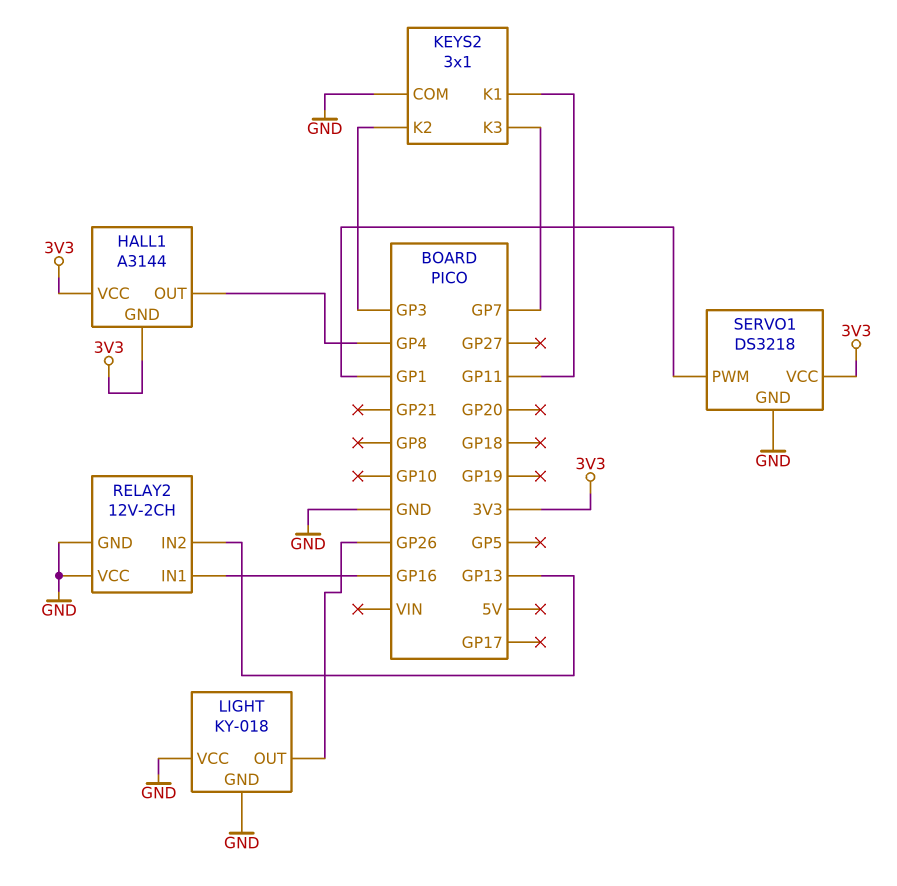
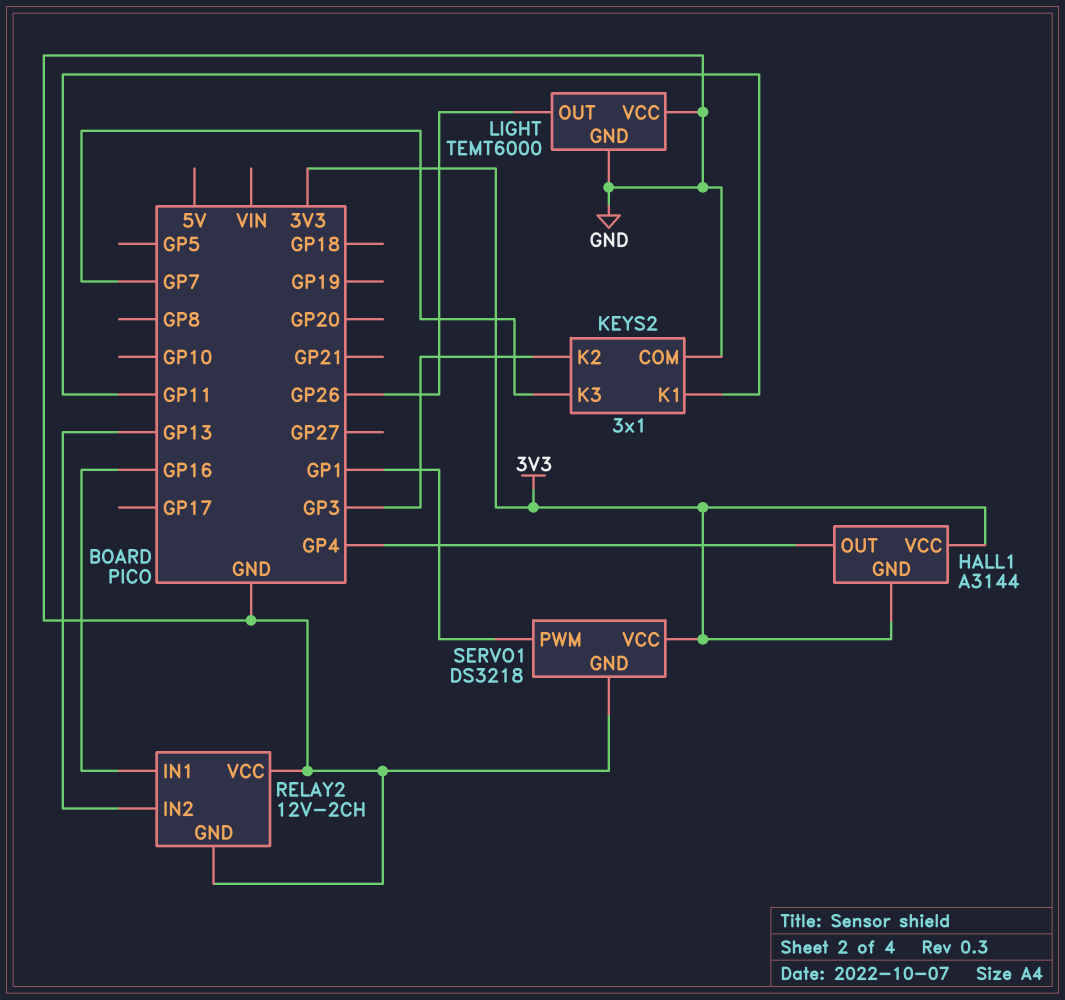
LIGHT: KY-018 -> TEMT6000

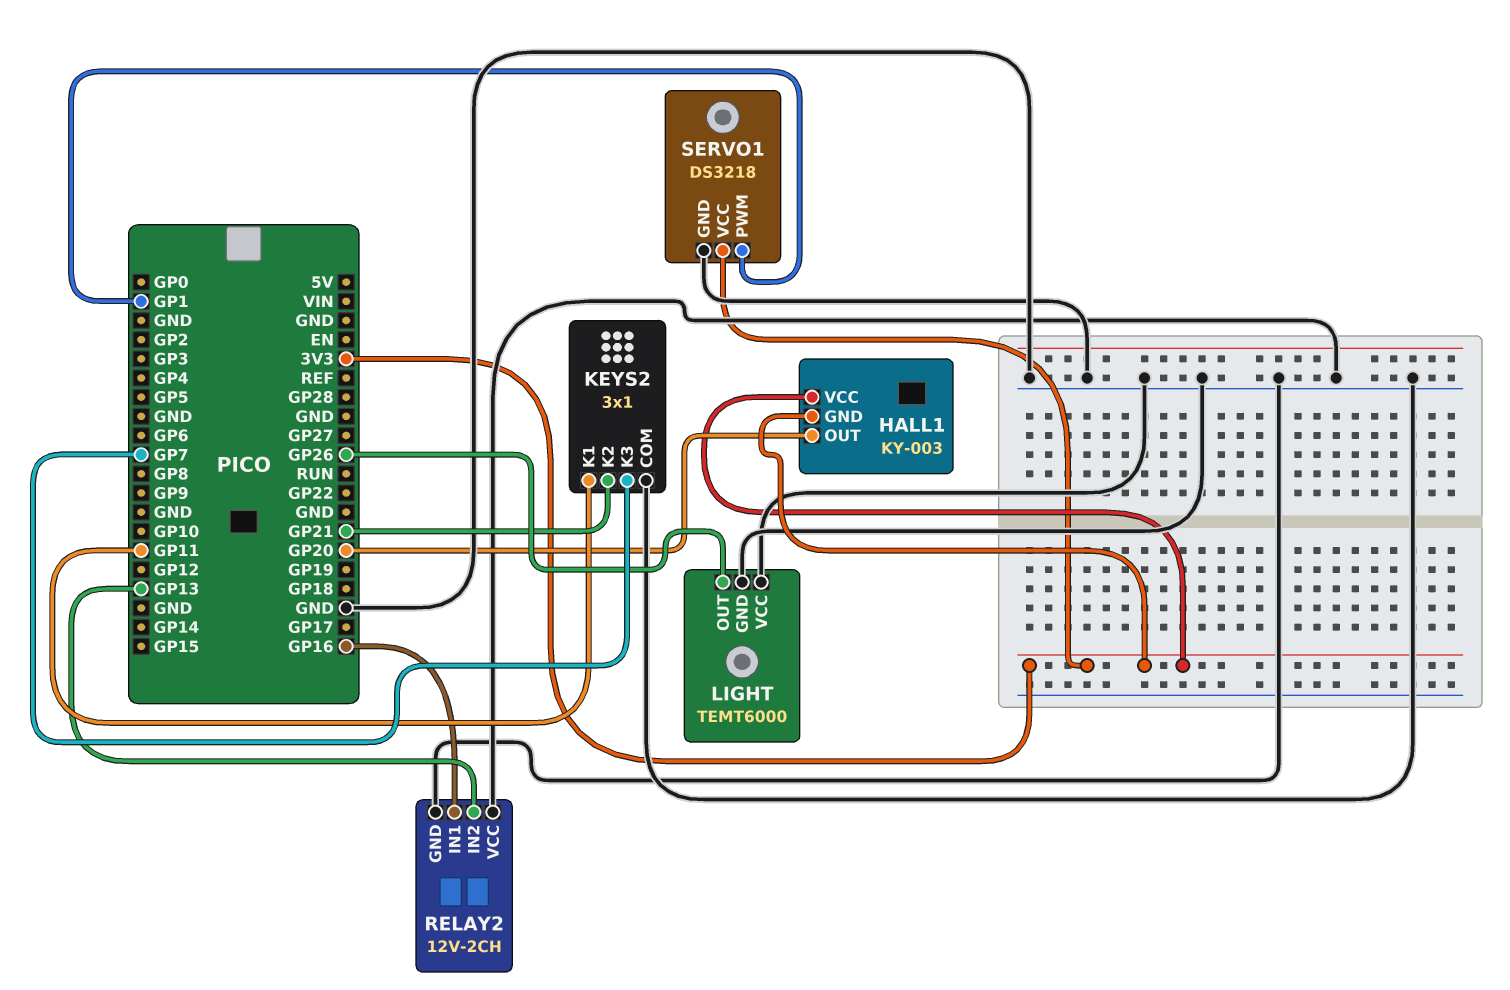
HALL1: A3144 -> KY-003
HALL1 pin OUT: GP4 -> GP20
KEYS2 pin K2: GP3 -> GP21

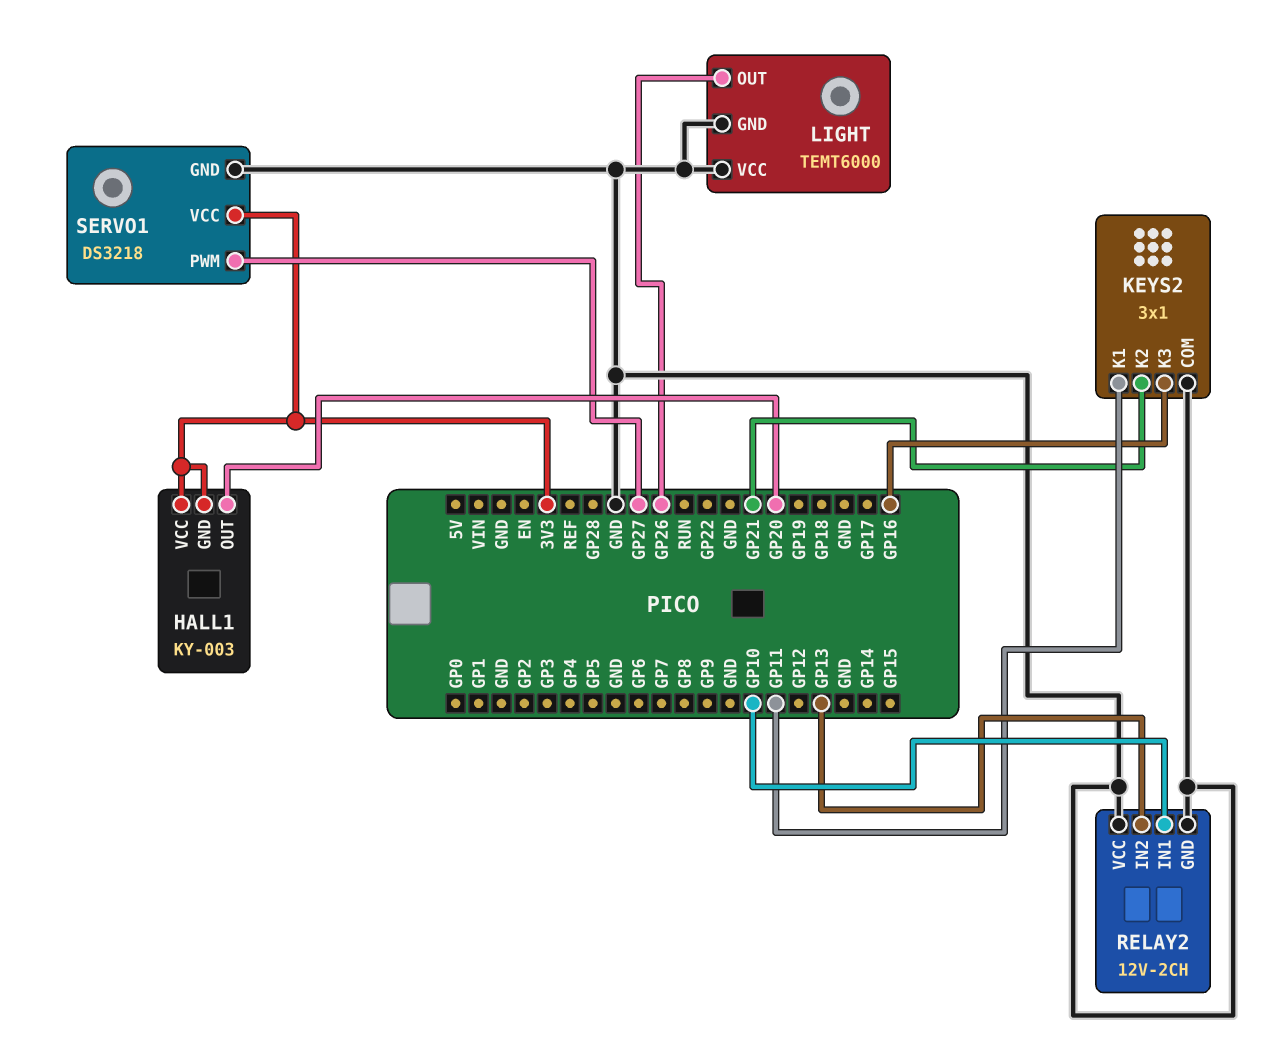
KEYS2 pin K3: GP7 -> GP16
RELAY2 pin IN1: GP16 -> GP10
SERVO1 pin PWM: GP1 -> GP27

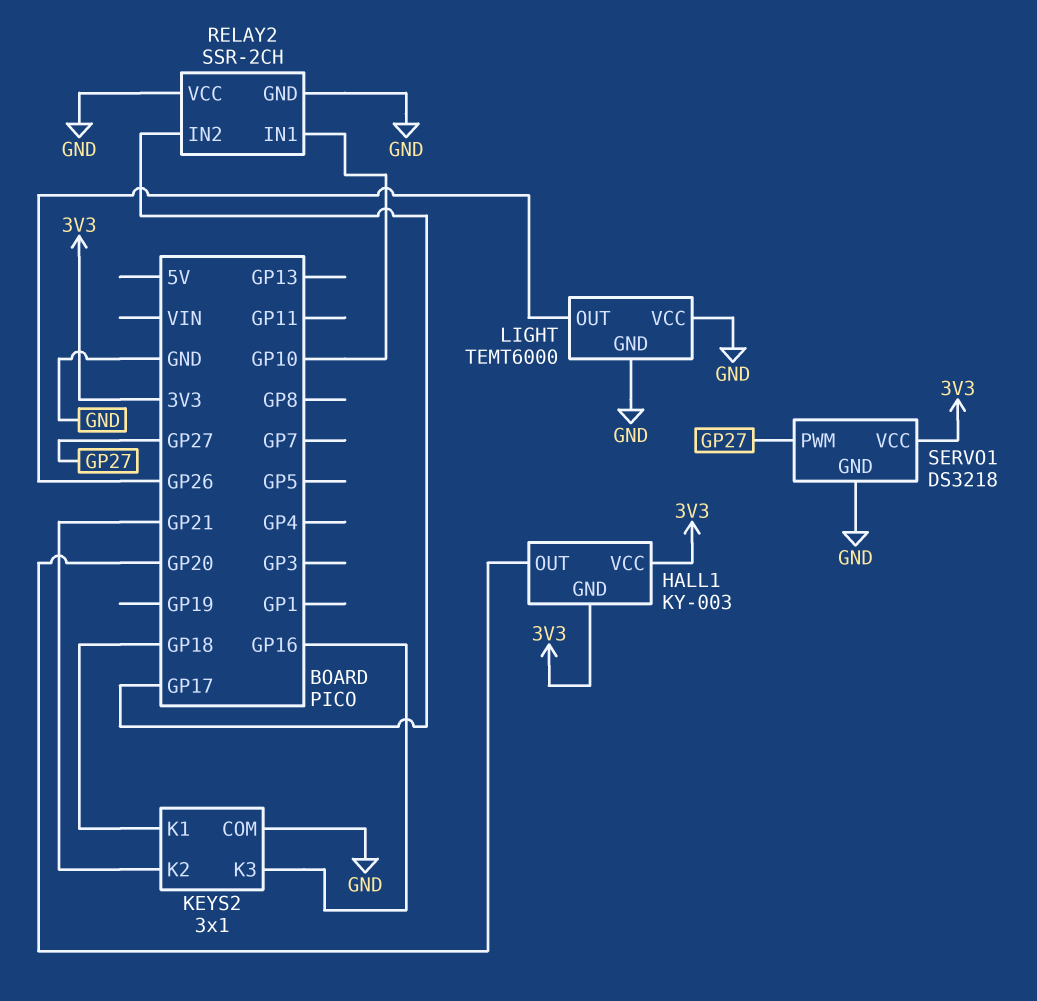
KEYS2 pin K1: GP11 -> GP18
RELAY2: 12V-2CH -> SSR-2CH
RELAY2 pin IN2: GP13 -> GP17

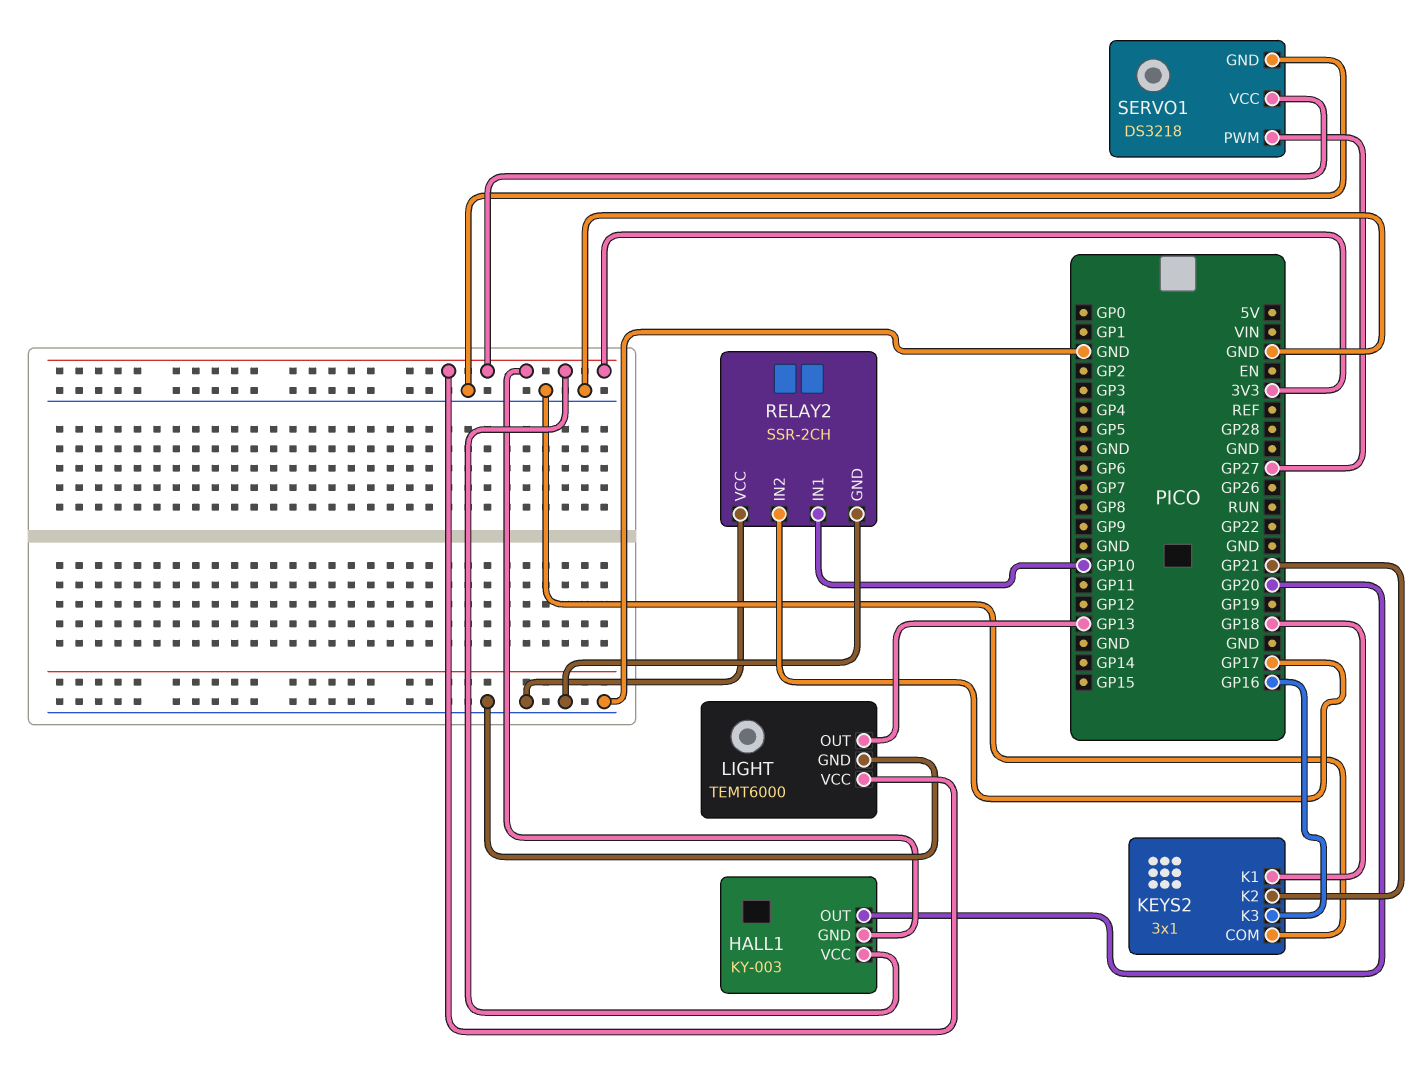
LIGHT pin OUT: GP26 -> GP13
LIGHT pin VCC: GND -> 3V3

